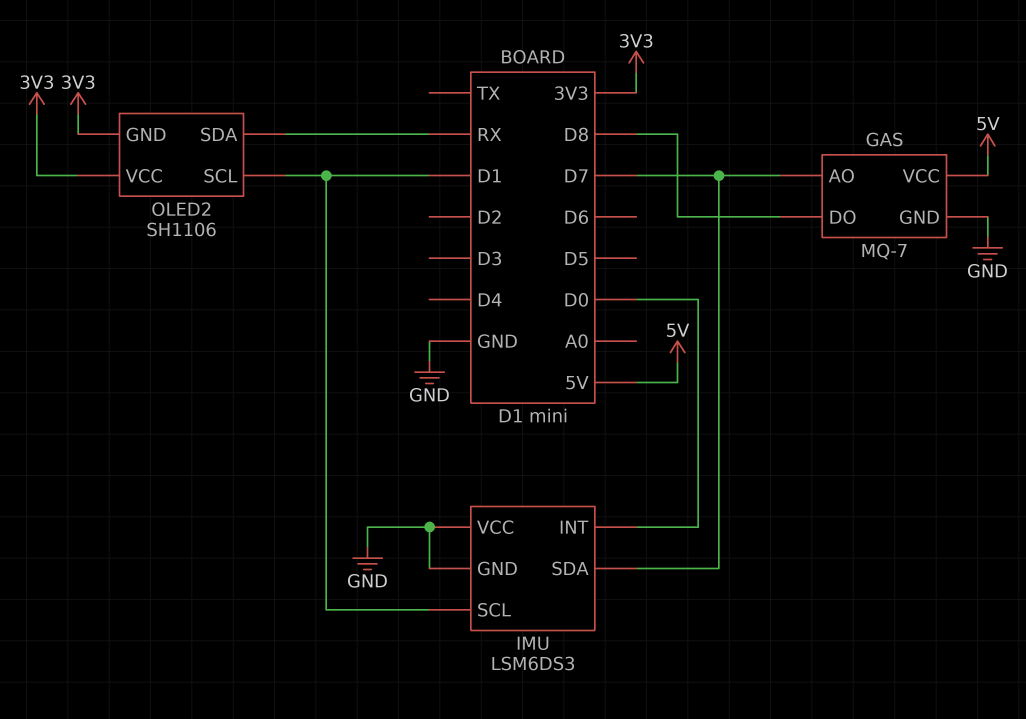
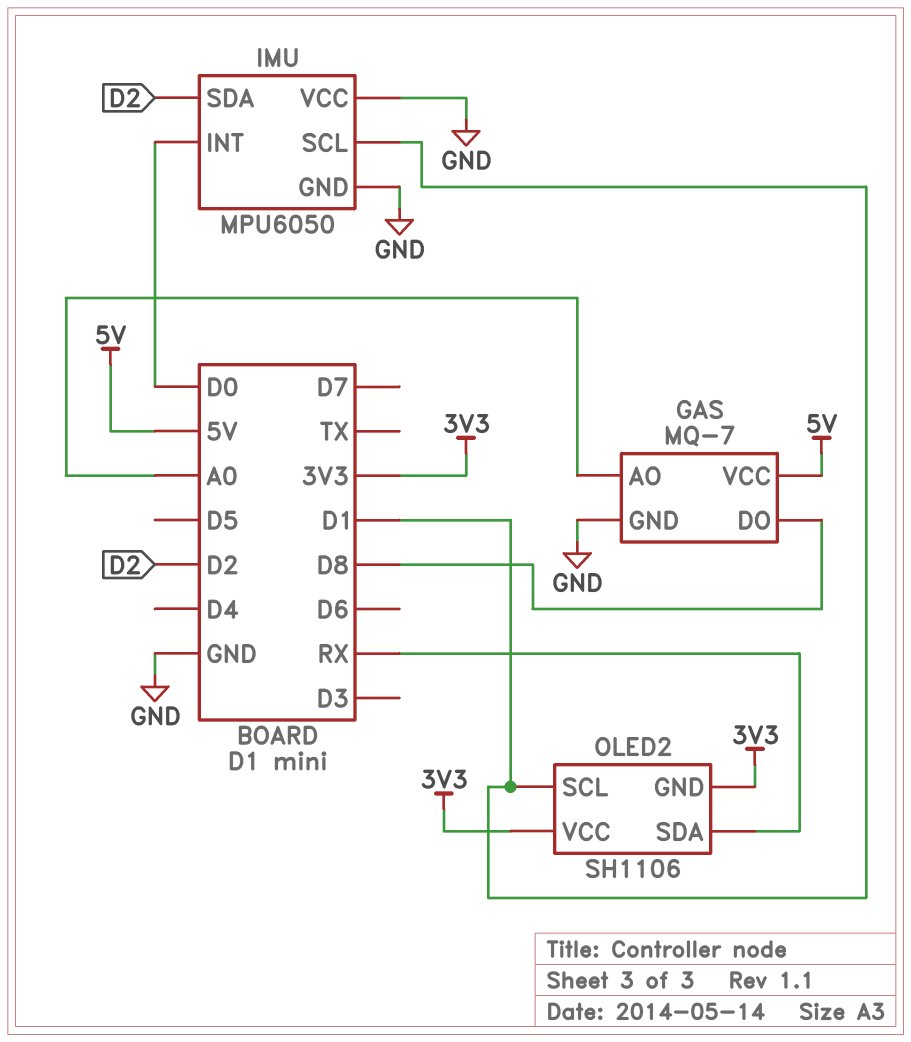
GAS pin AO: D7 -> A0
IMU: LSM6DS3 -> MPU6050
IMU pin SDA: D7 -> D2

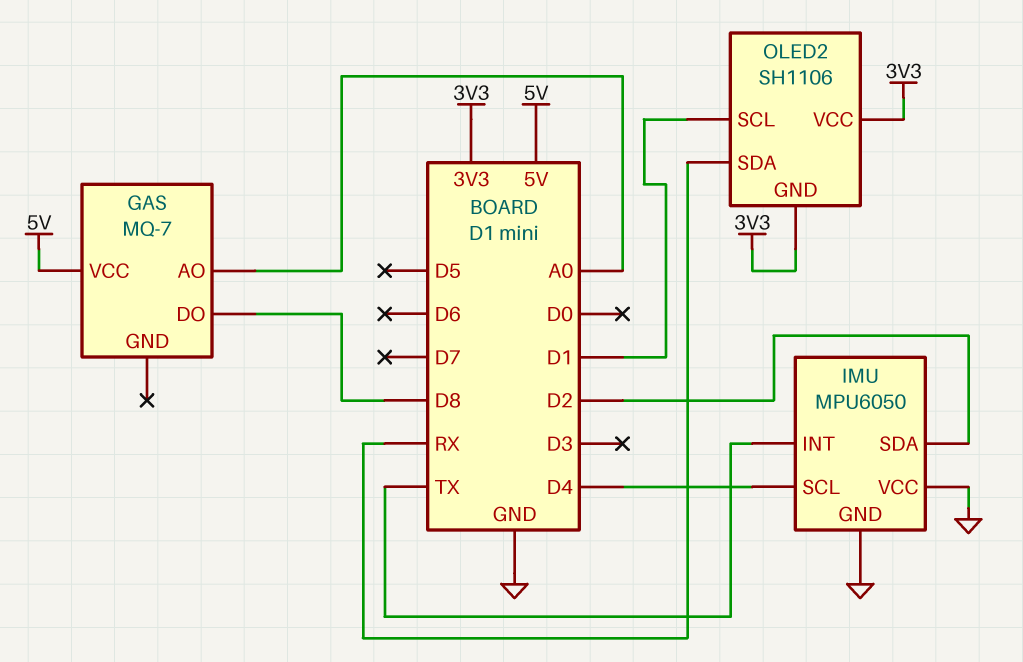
GAS pin GND: GND -> none
IMU pin INT: D0 -> TX
IMU pin SCL: D1 -> D4

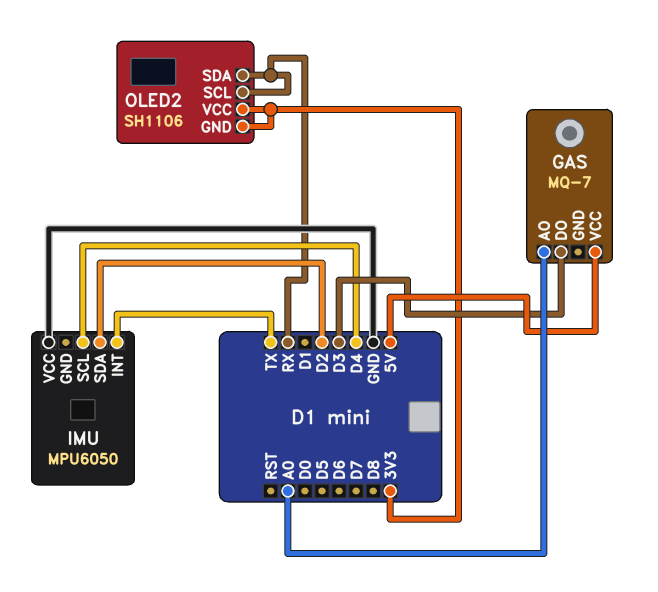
GAS pin DO: D8 -> D3
IMU pin GND: GND -> none
OLED2 pin SCL: D1 -> RX

